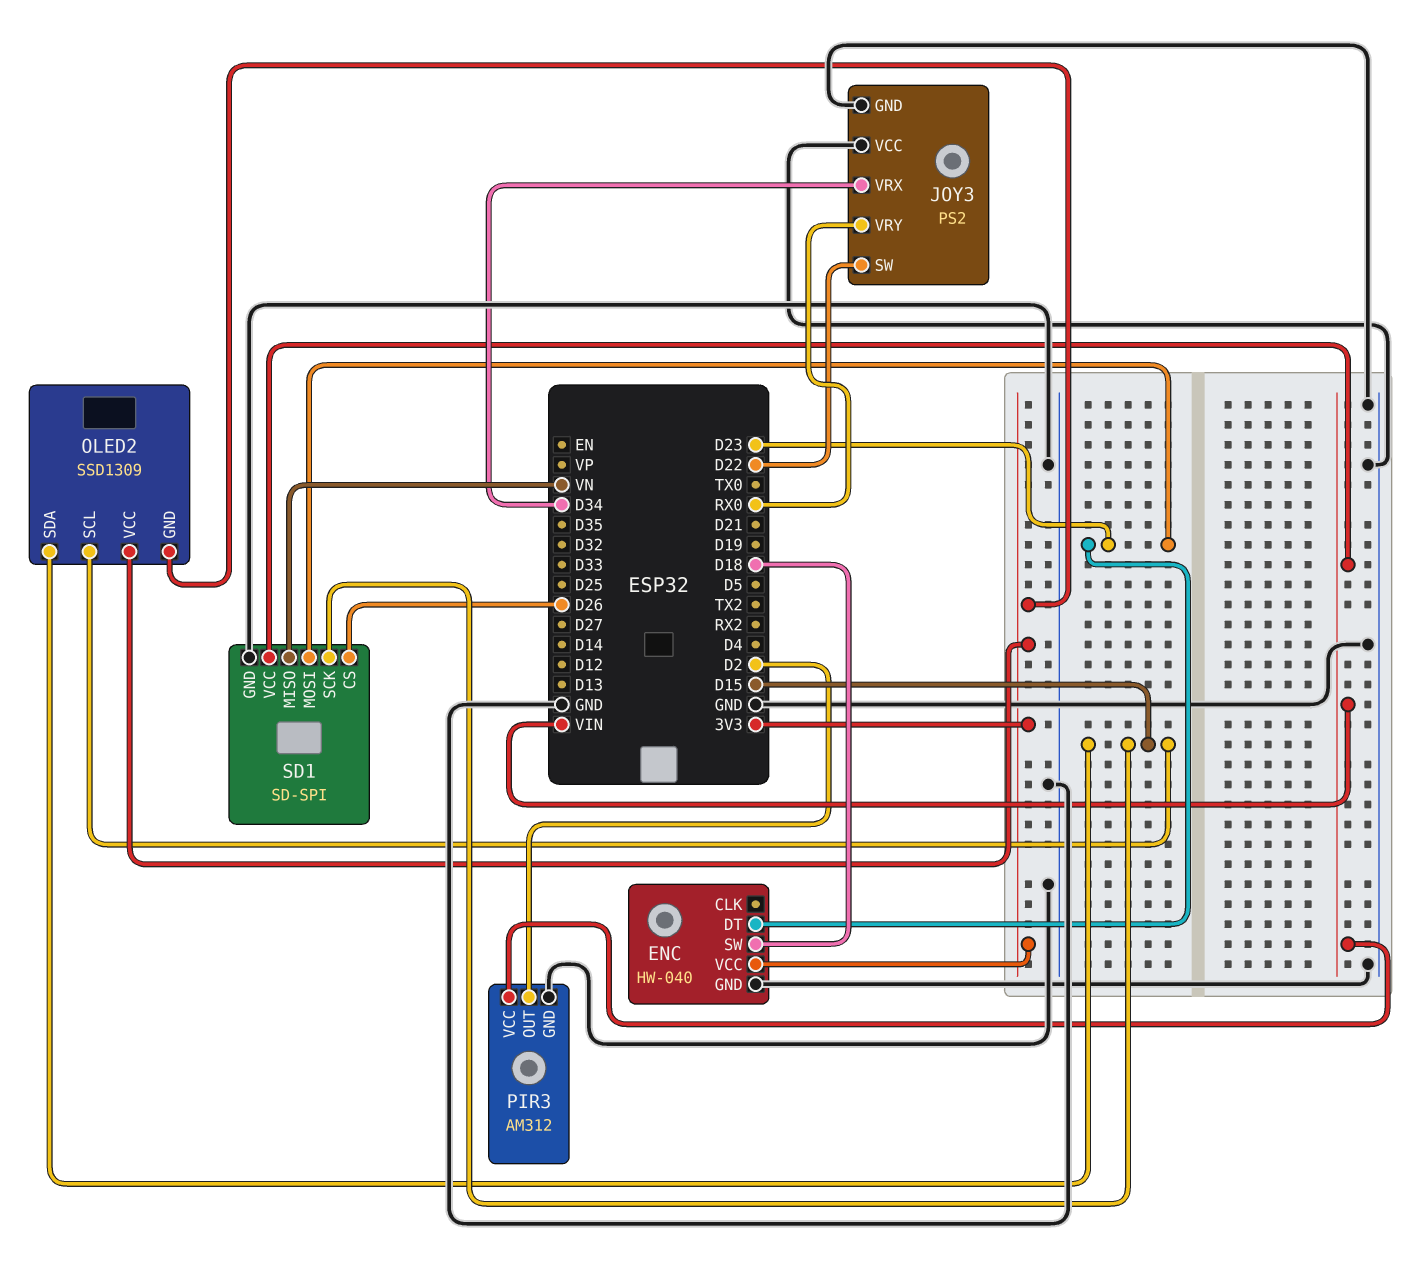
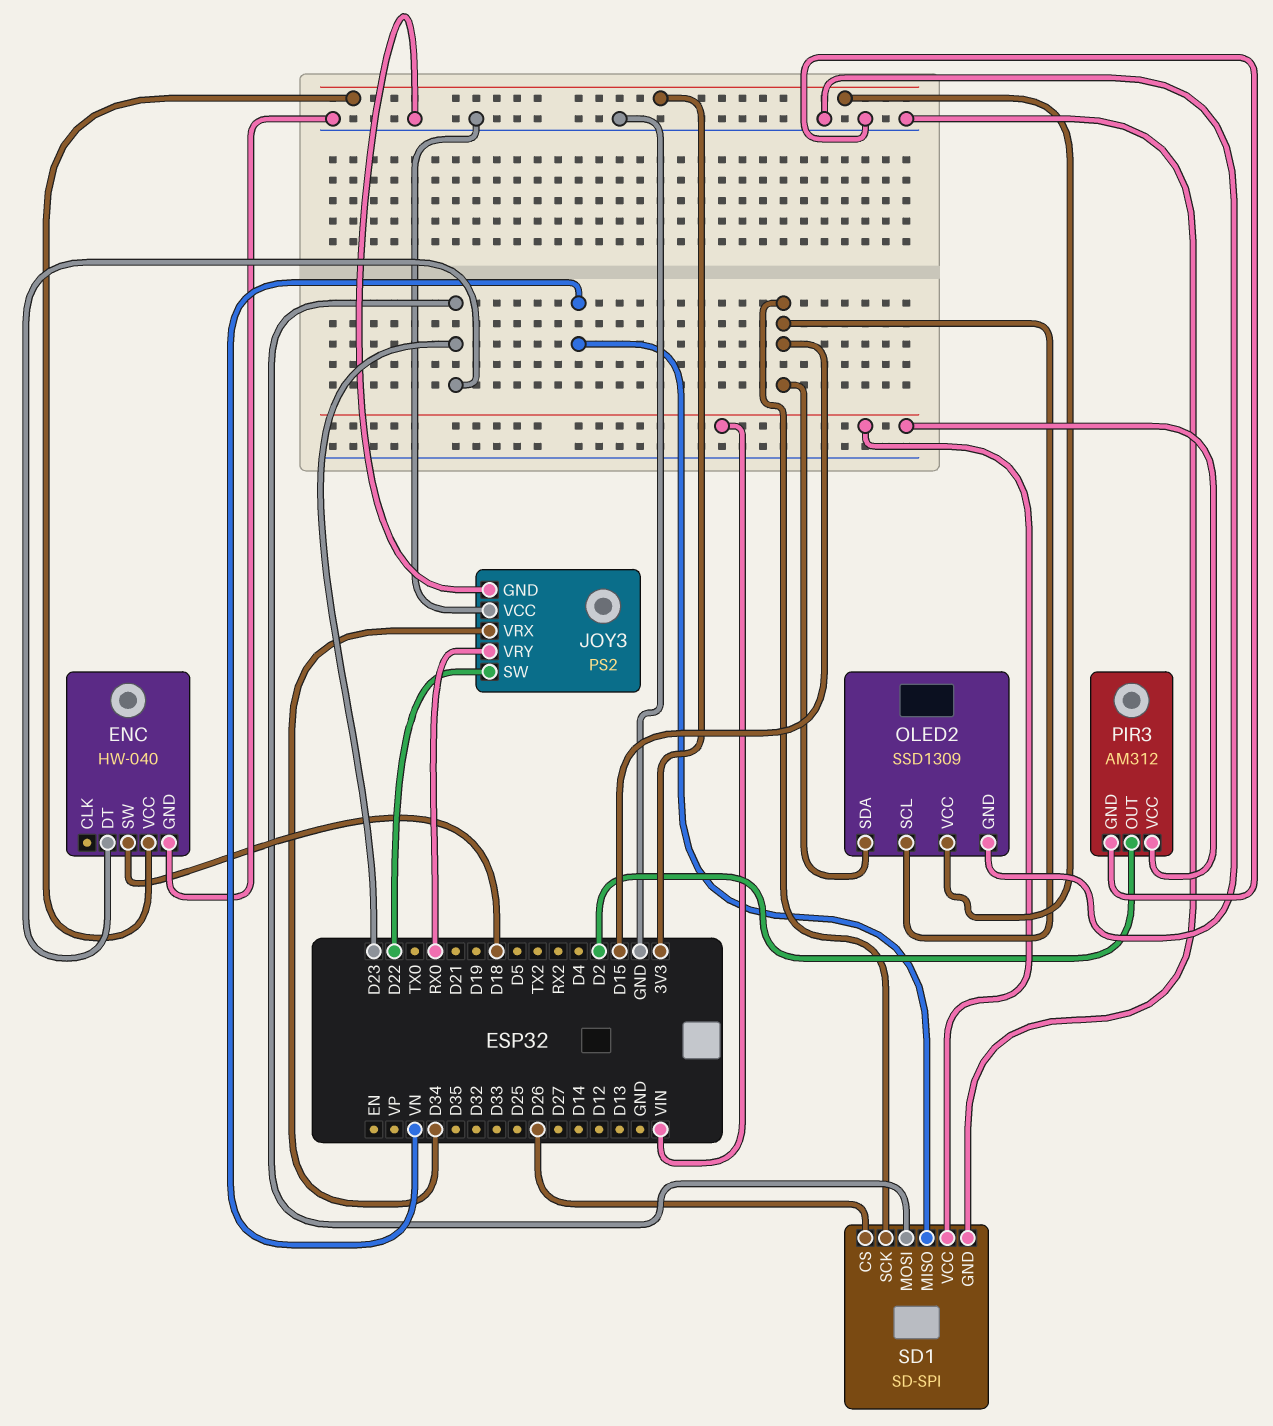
OLED2 pin GND: 3V3 -> GND

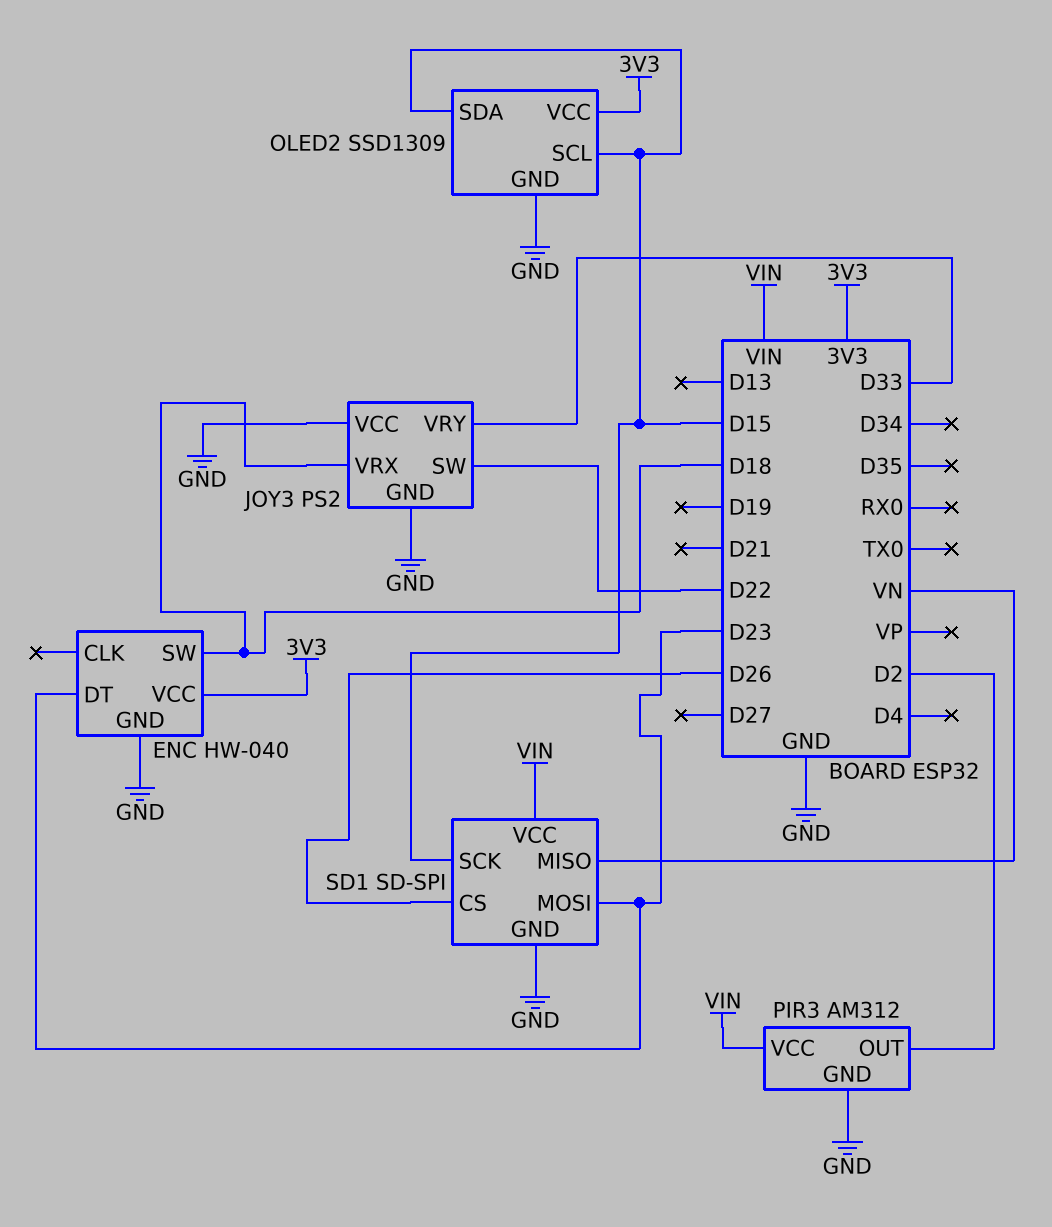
JOY3 pin VRX: D34 -> D18
JOY3 pin VRY: RX0 -> D33

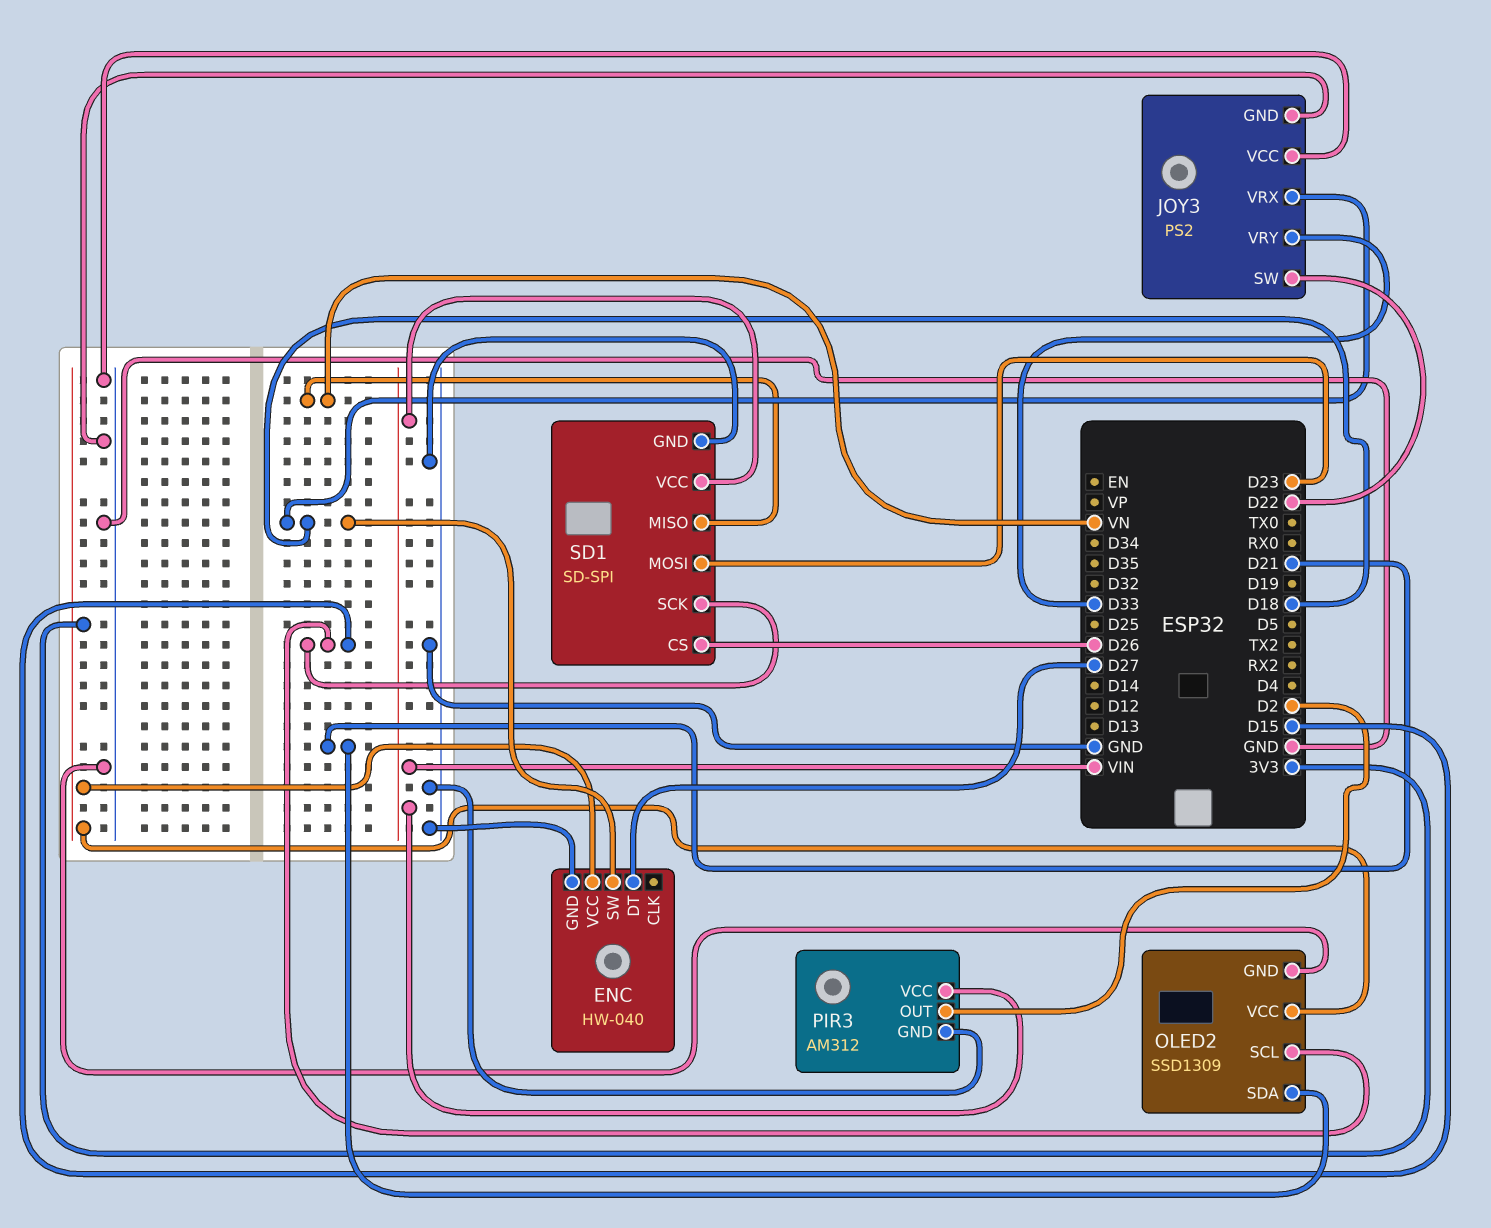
ENC pin DT: D23 -> D27
OLED2 pin SDA: D15 -> D21

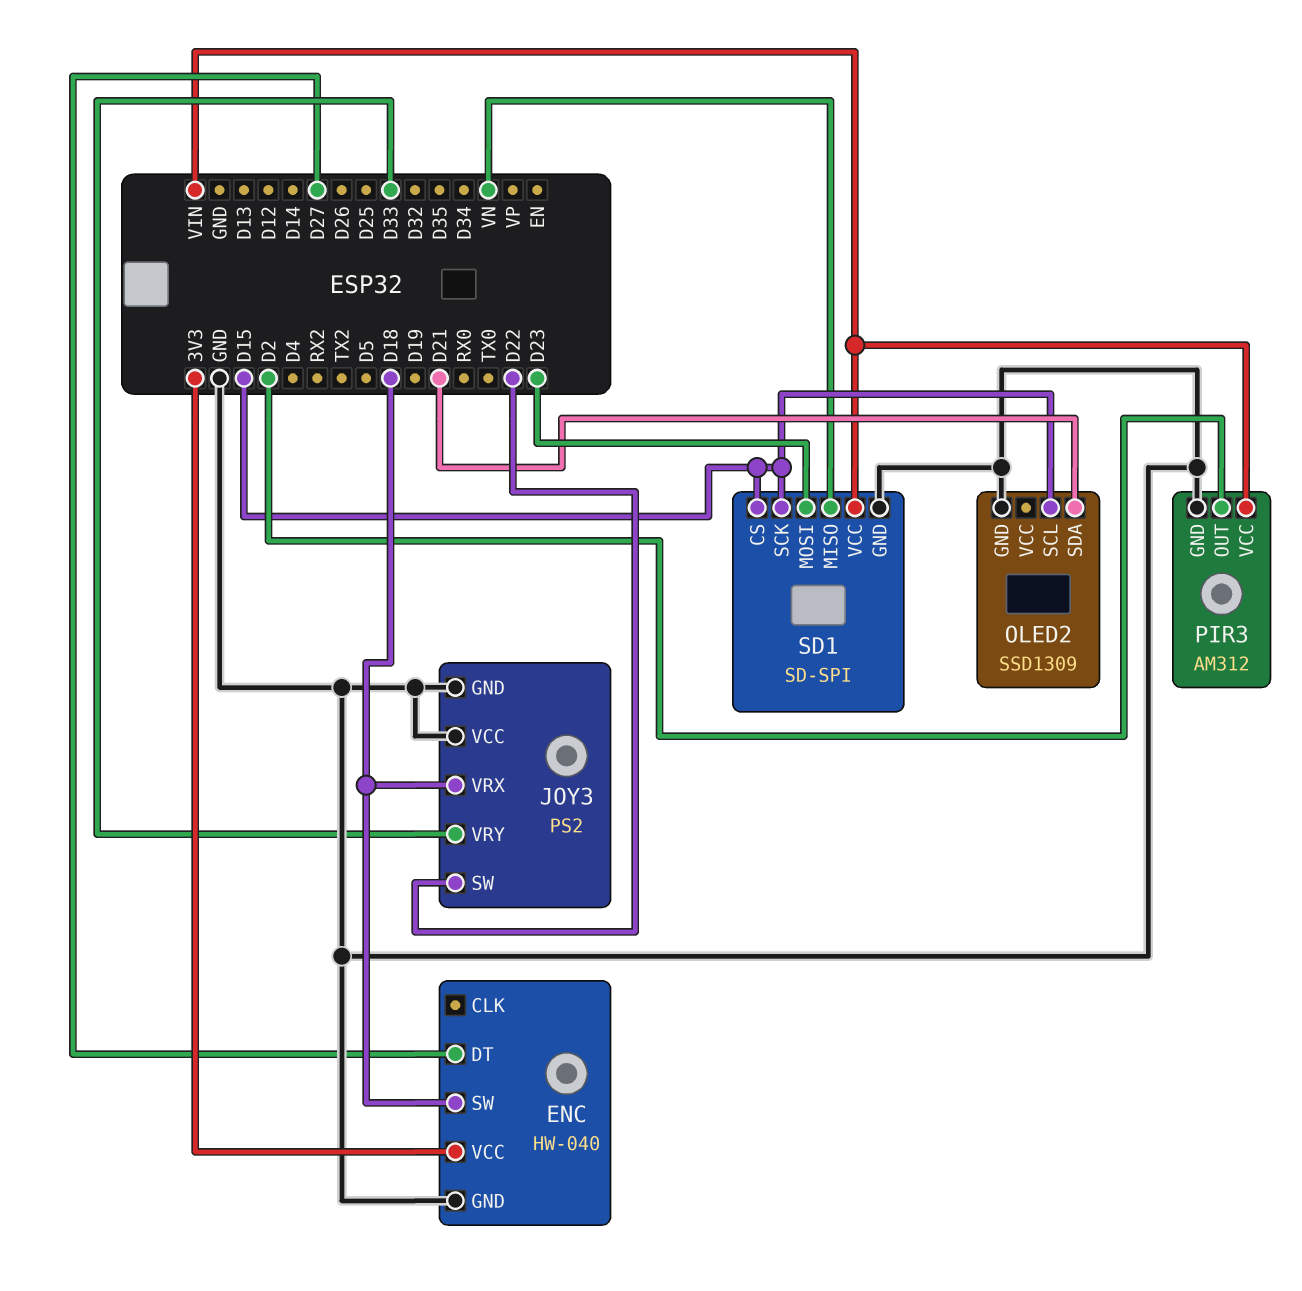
OLED2 pin VCC: 3V3 -> none
SD1 pin CS: D26 -> D15

